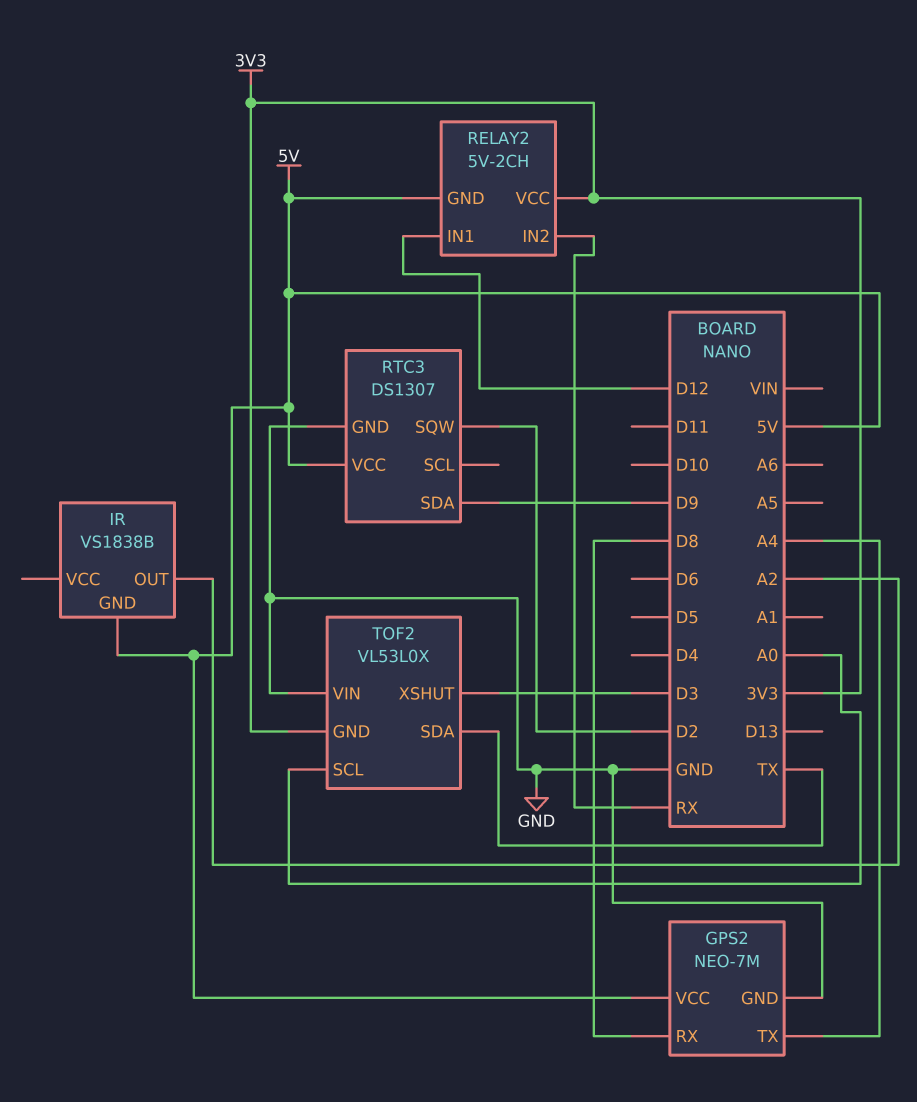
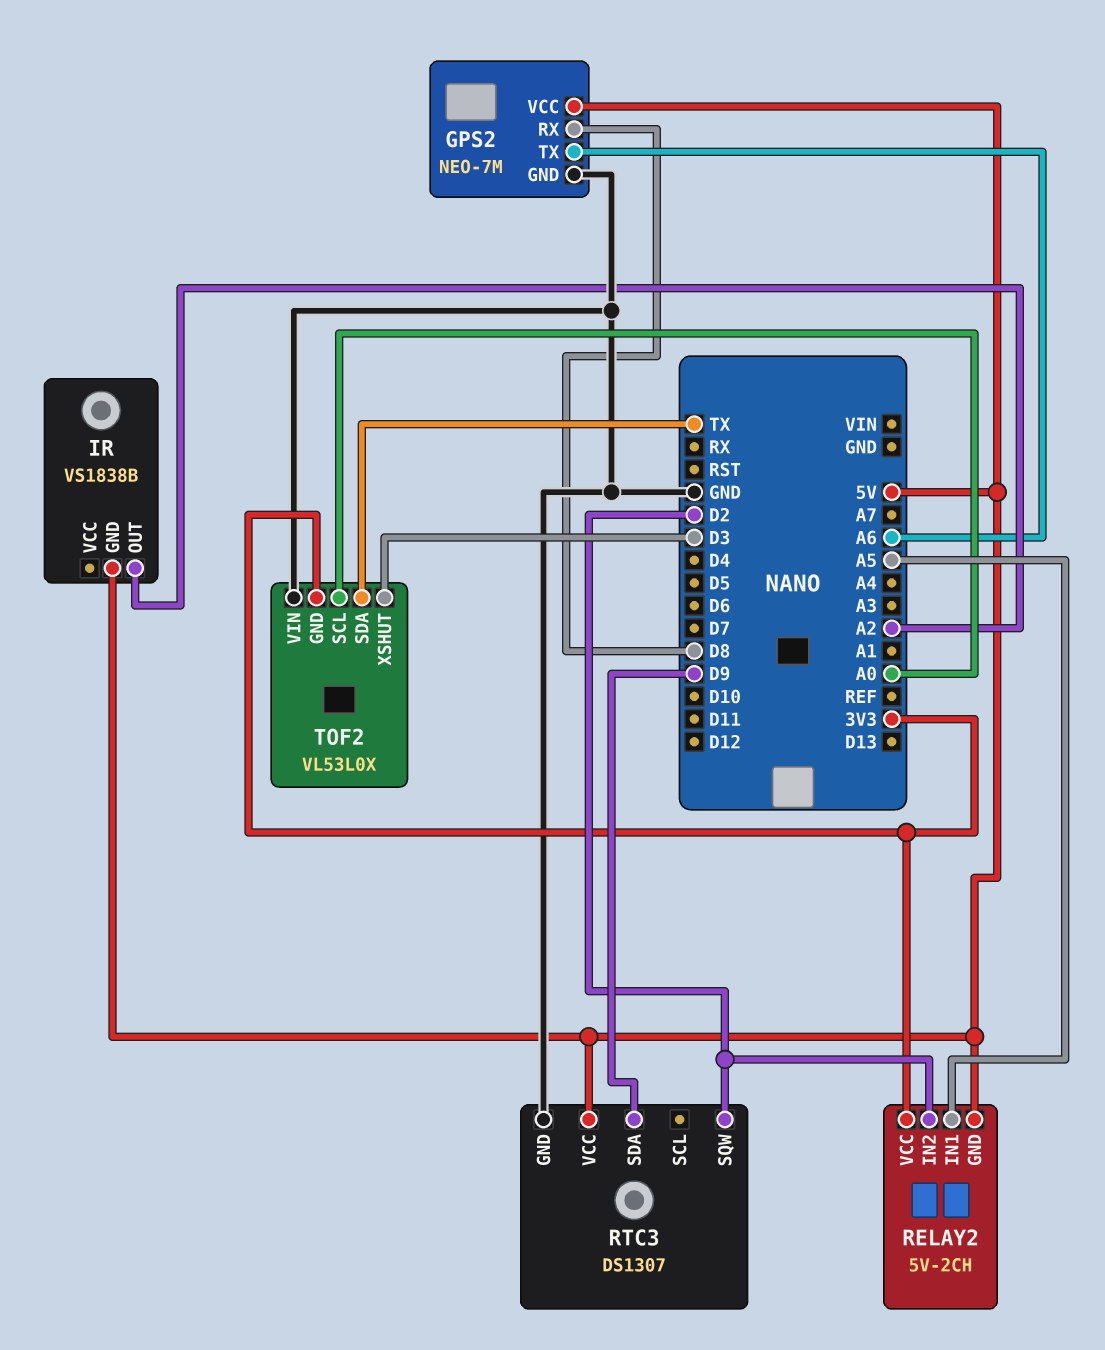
GPS2 pin TX: A4 -> A6
RELAY2 pin IN1: D12 -> A5
RELAY2 pin IN2: RX -> D2

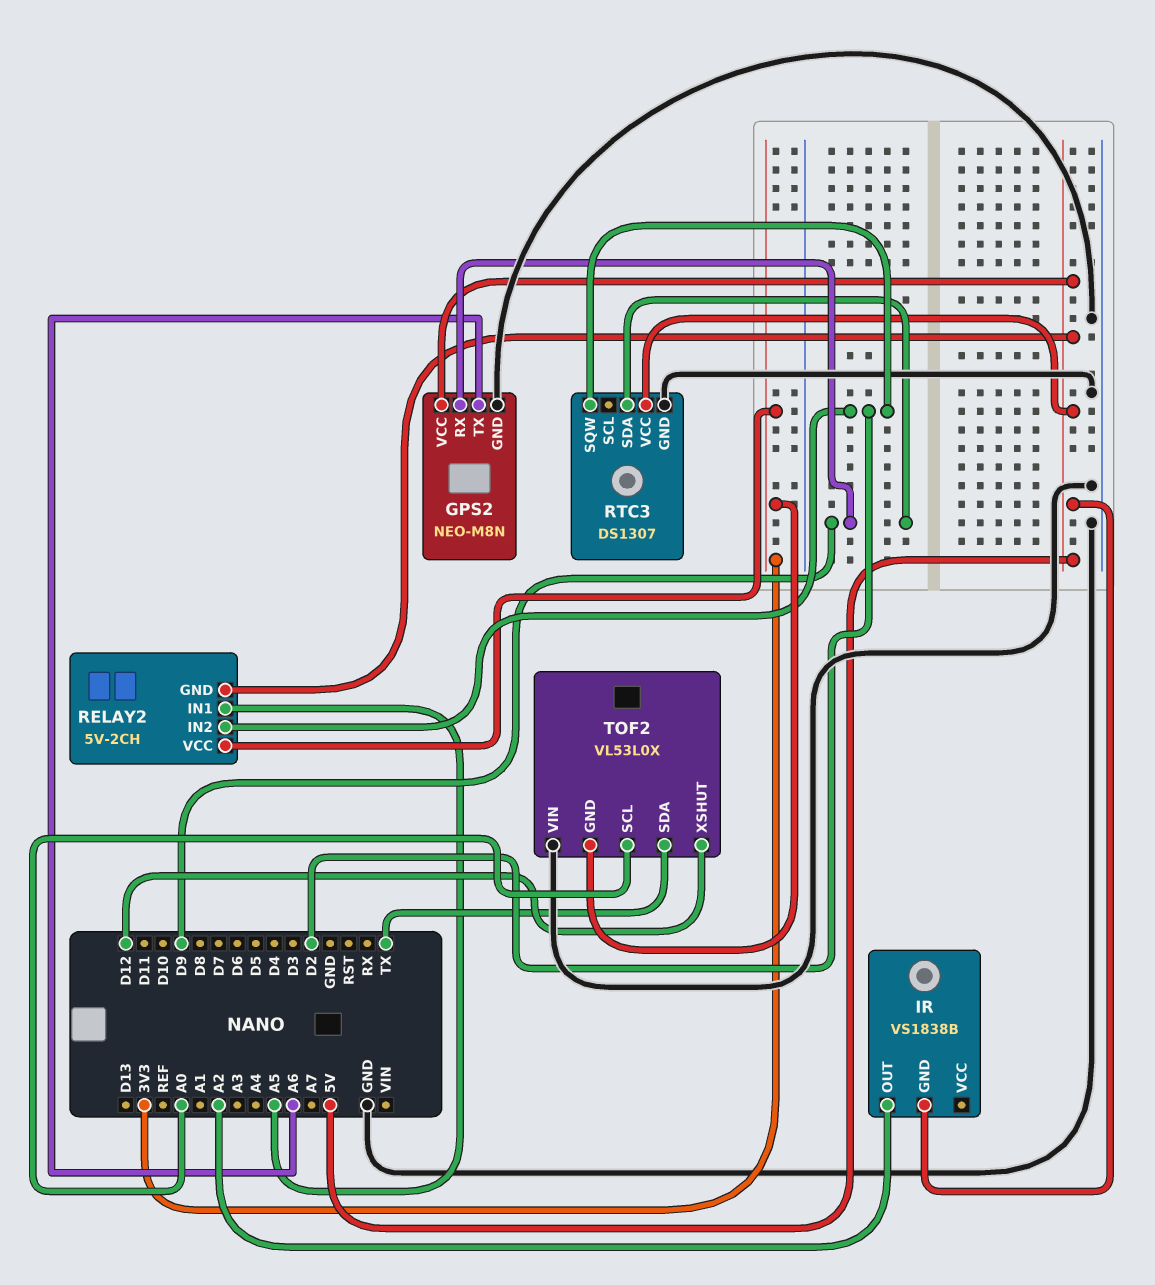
GPS2: NEO-7M -> NEO-M8N
GPS2 pin RX: D8 -> D9
TOF2 pin XSHUT: D3 -> D12

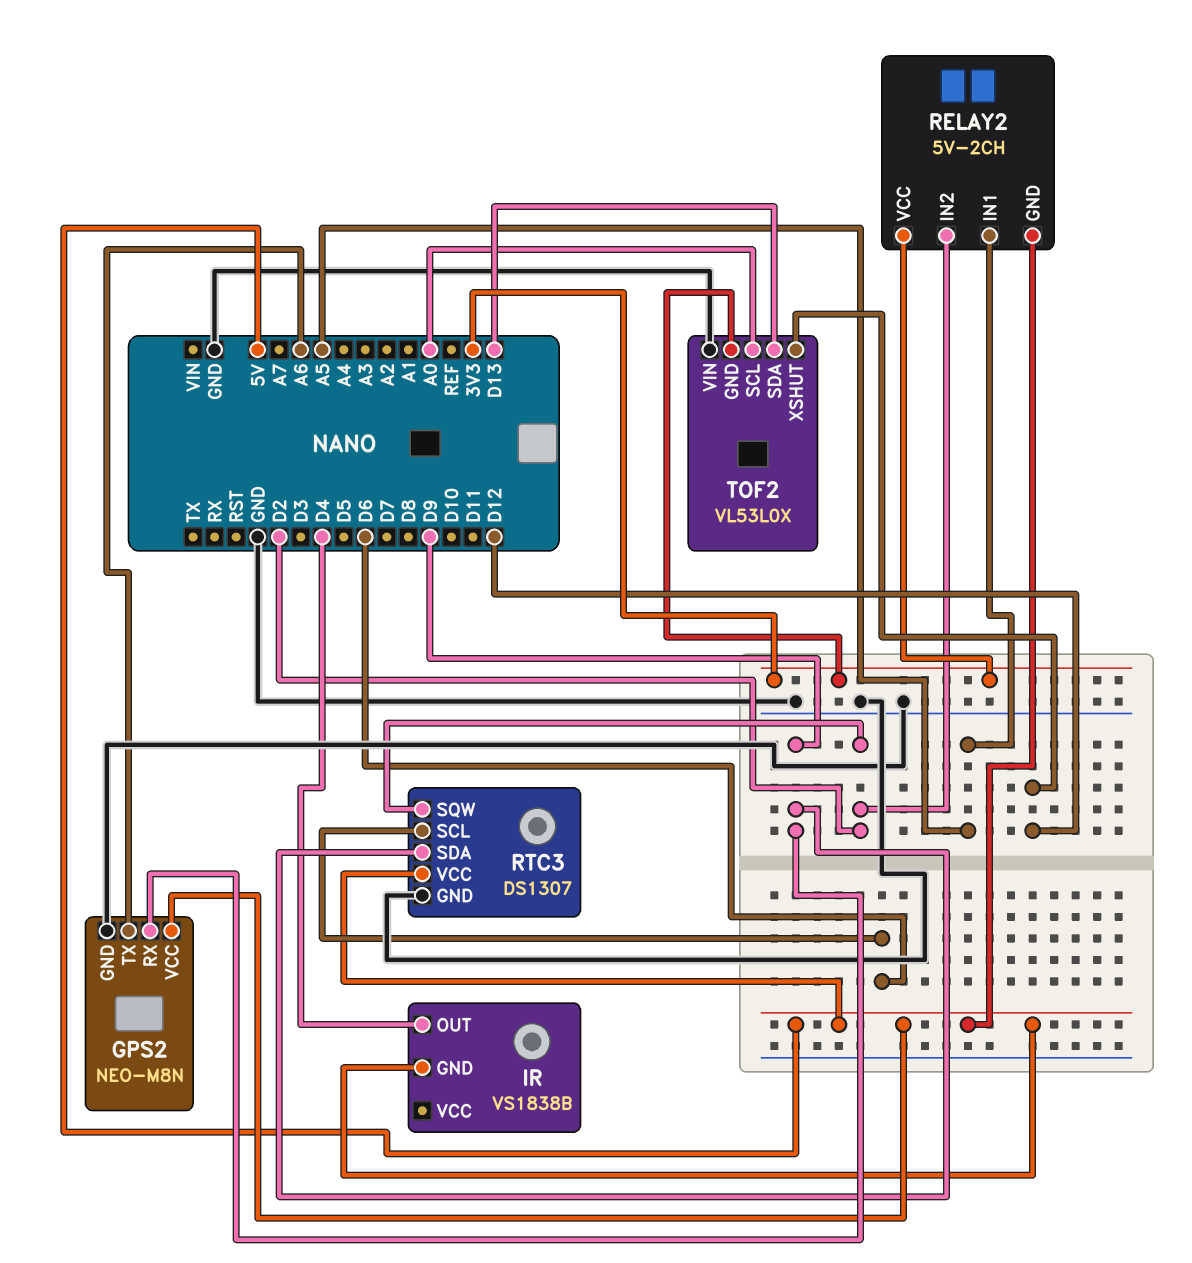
IR pin OUT: A2 -> D4
RTC3 pin SCL: none -> D6
TOF2 pin SDA: TX -> D13

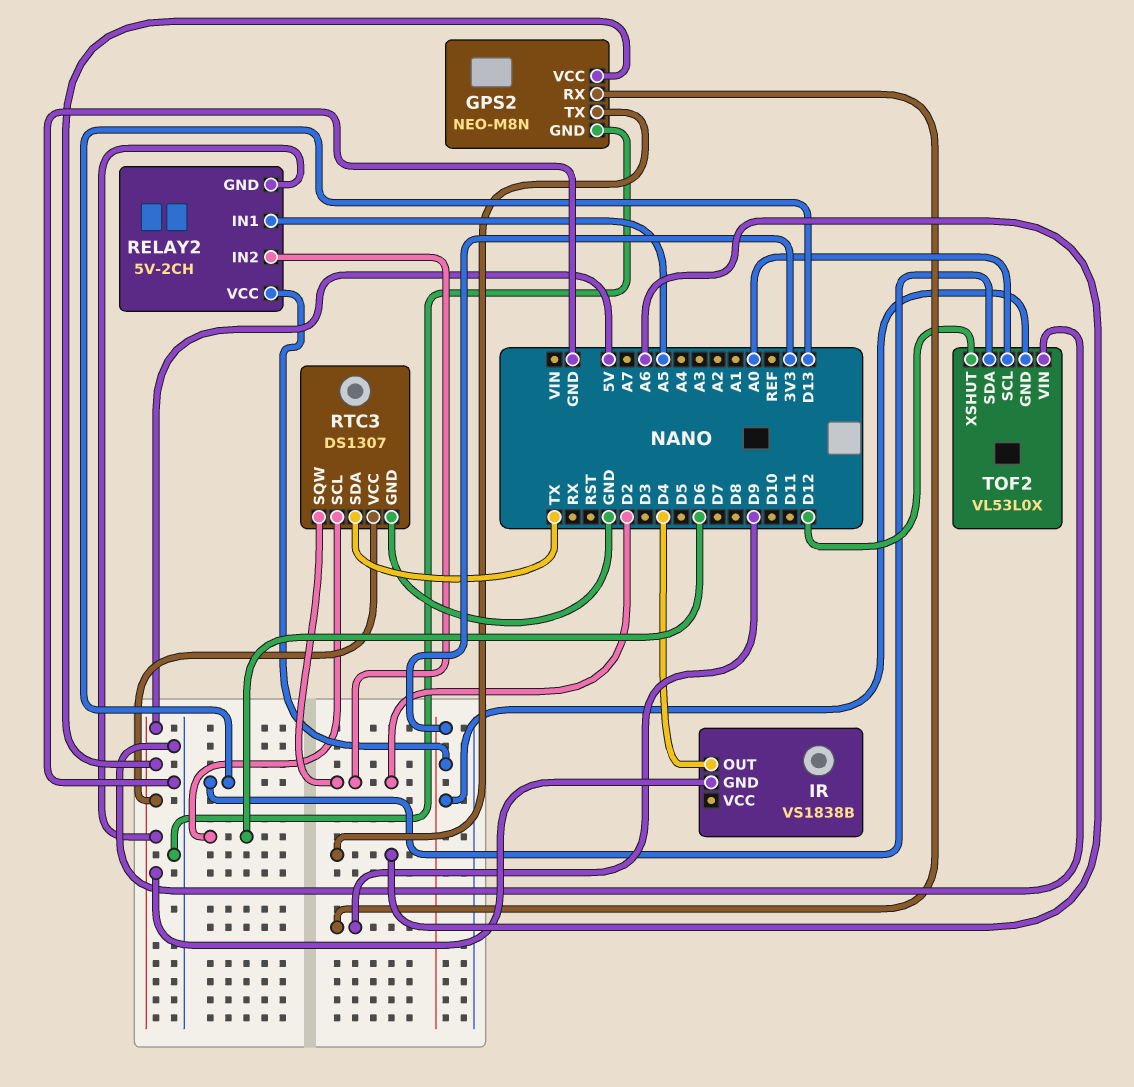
RTC3 pin SDA: D9 -> TX

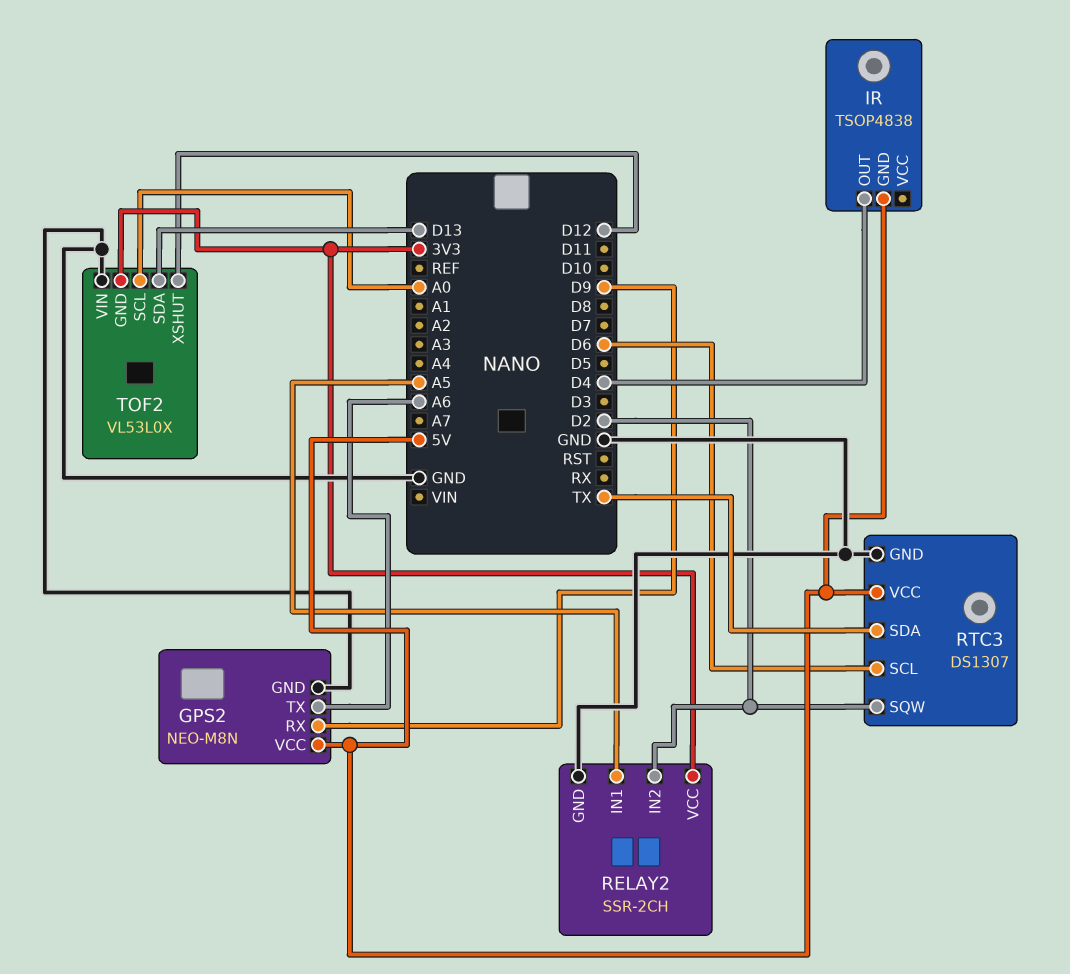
IR: VS1838B -> TSOP4838
RELAY2: 5V-2CH -> SSR-2CH
RELAY2 pin GND: 5V -> GND

